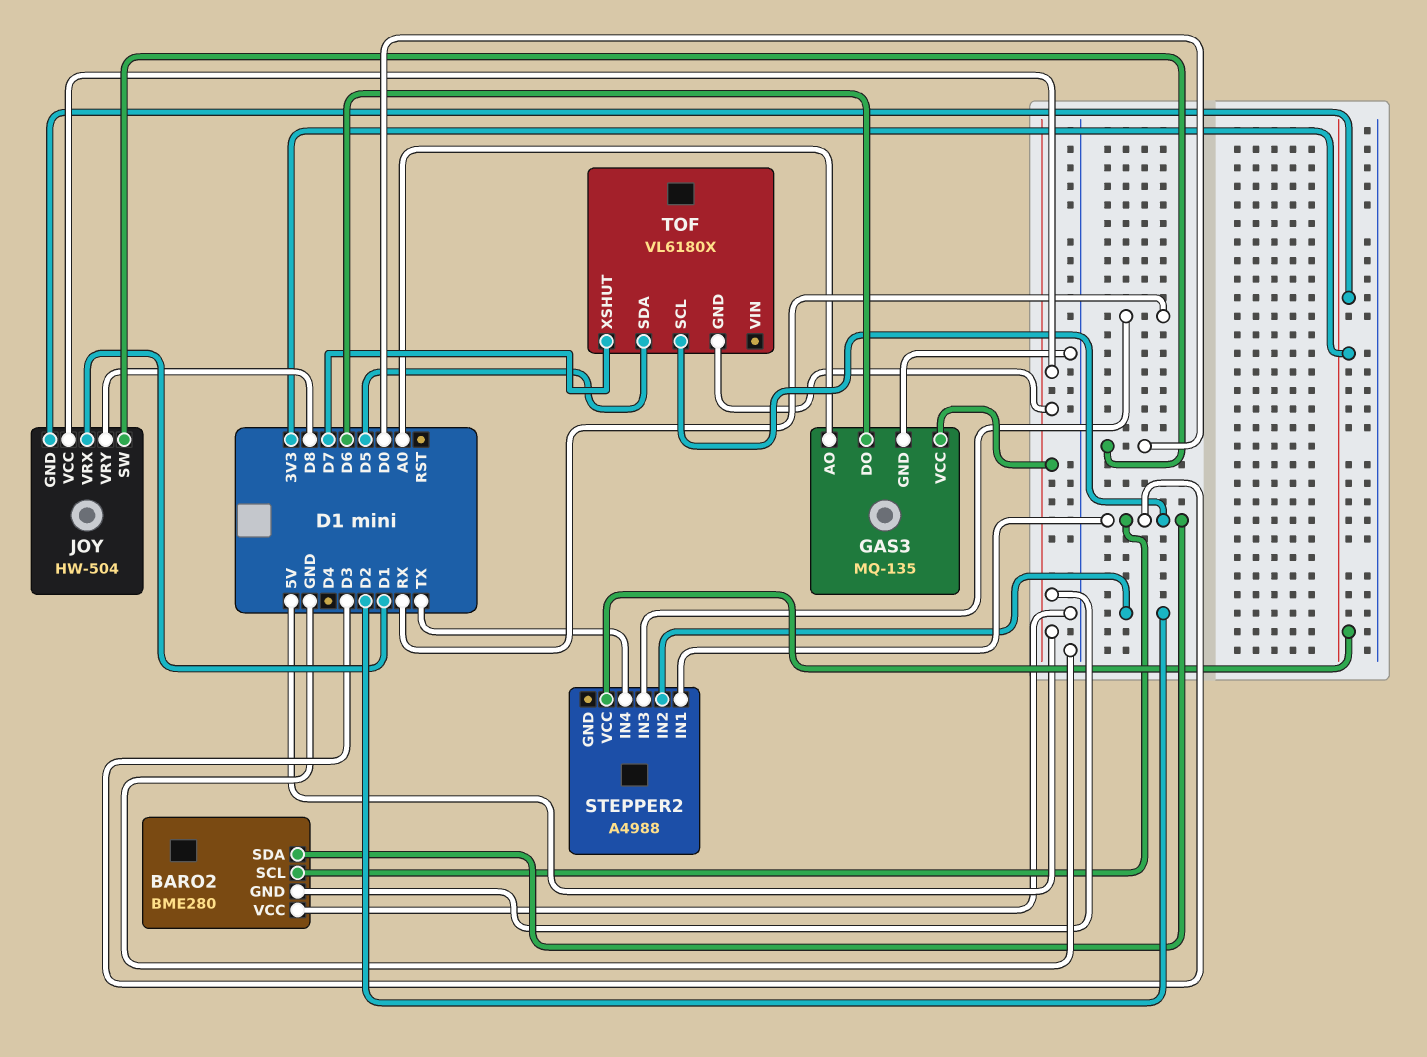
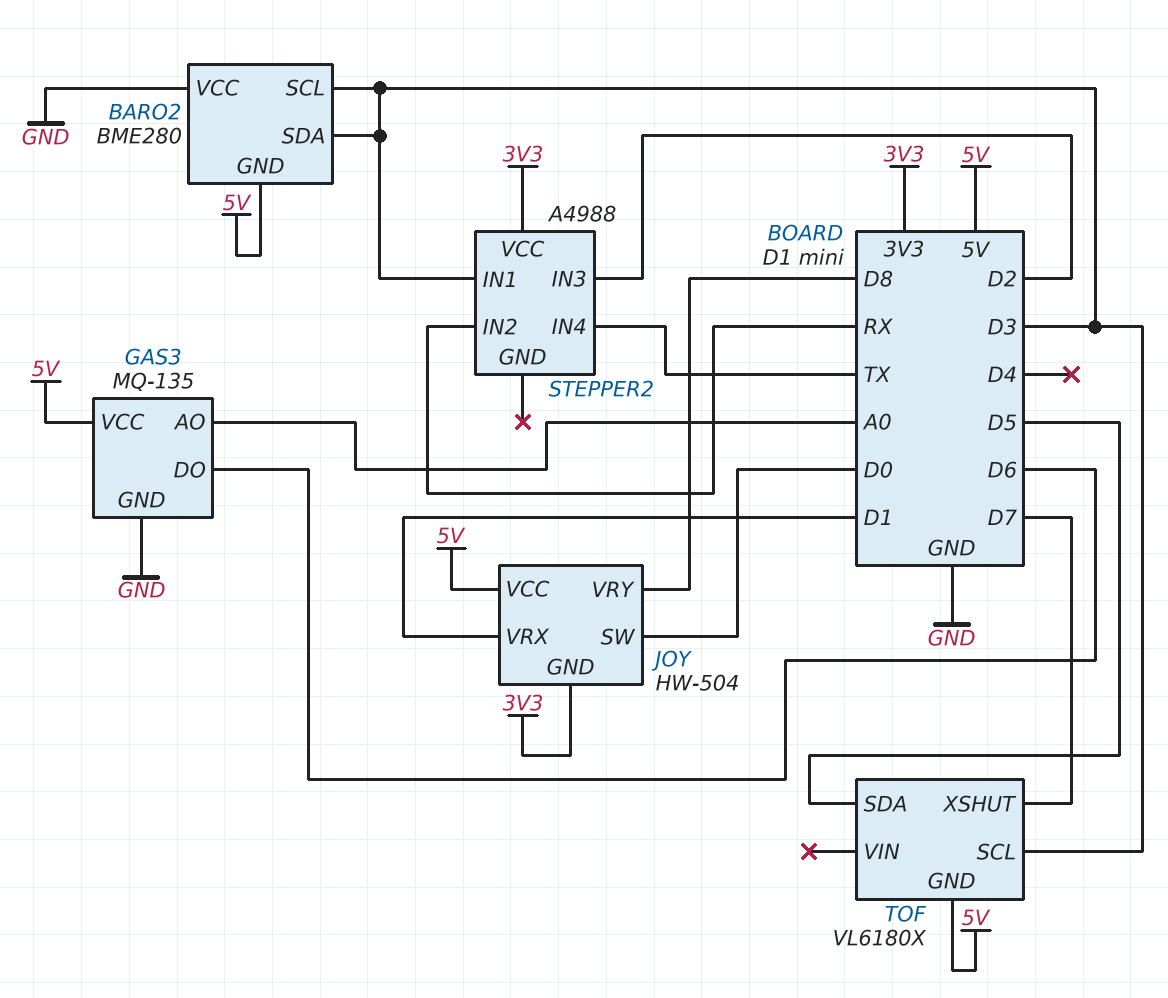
STEPPER2 pin IN2: D2 -> RX
STEPPER2 pin IN3: RX -> D2

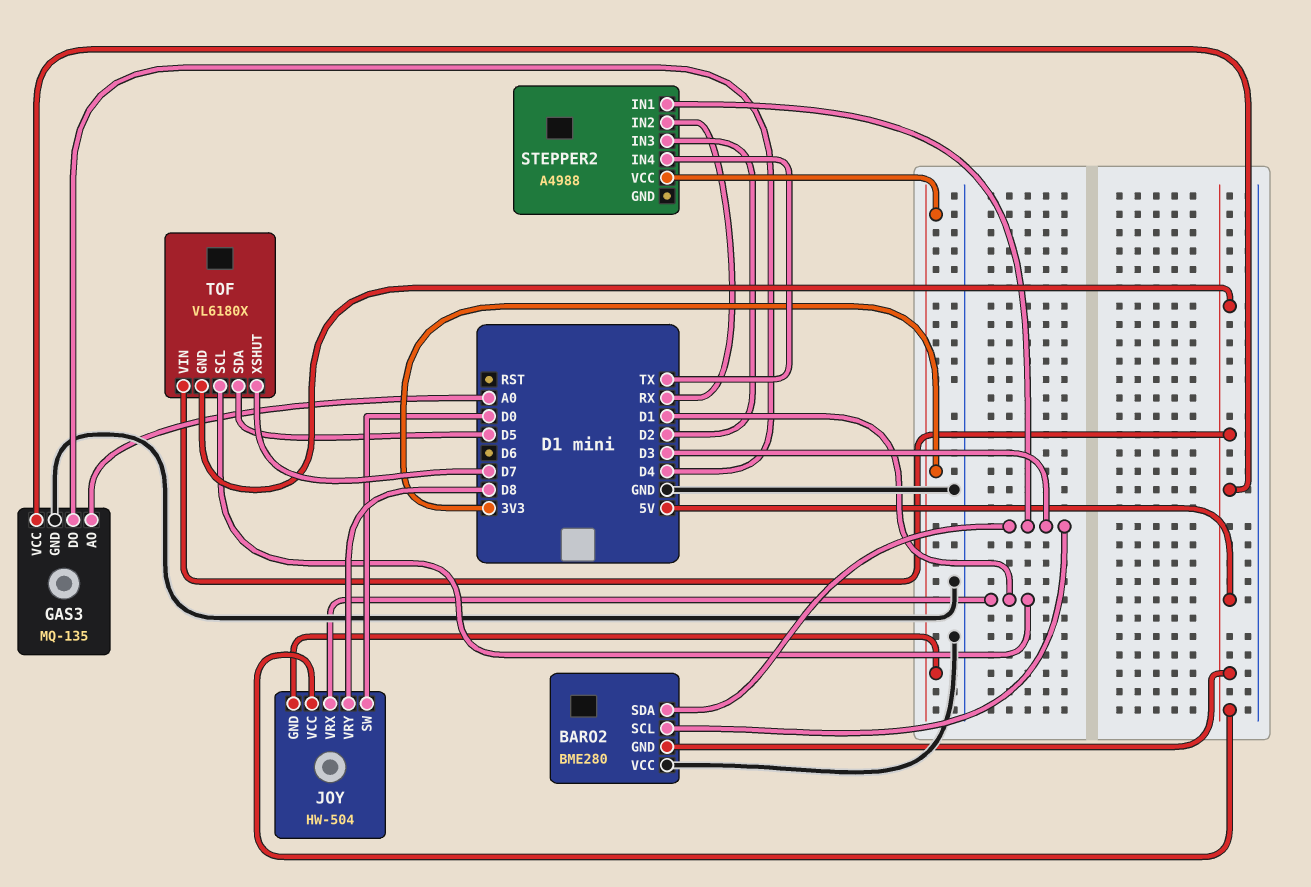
GAS3 pin DO: D6 -> D4
TOF pin SCL: D3 -> D1
TOF pin VIN: none -> 5V

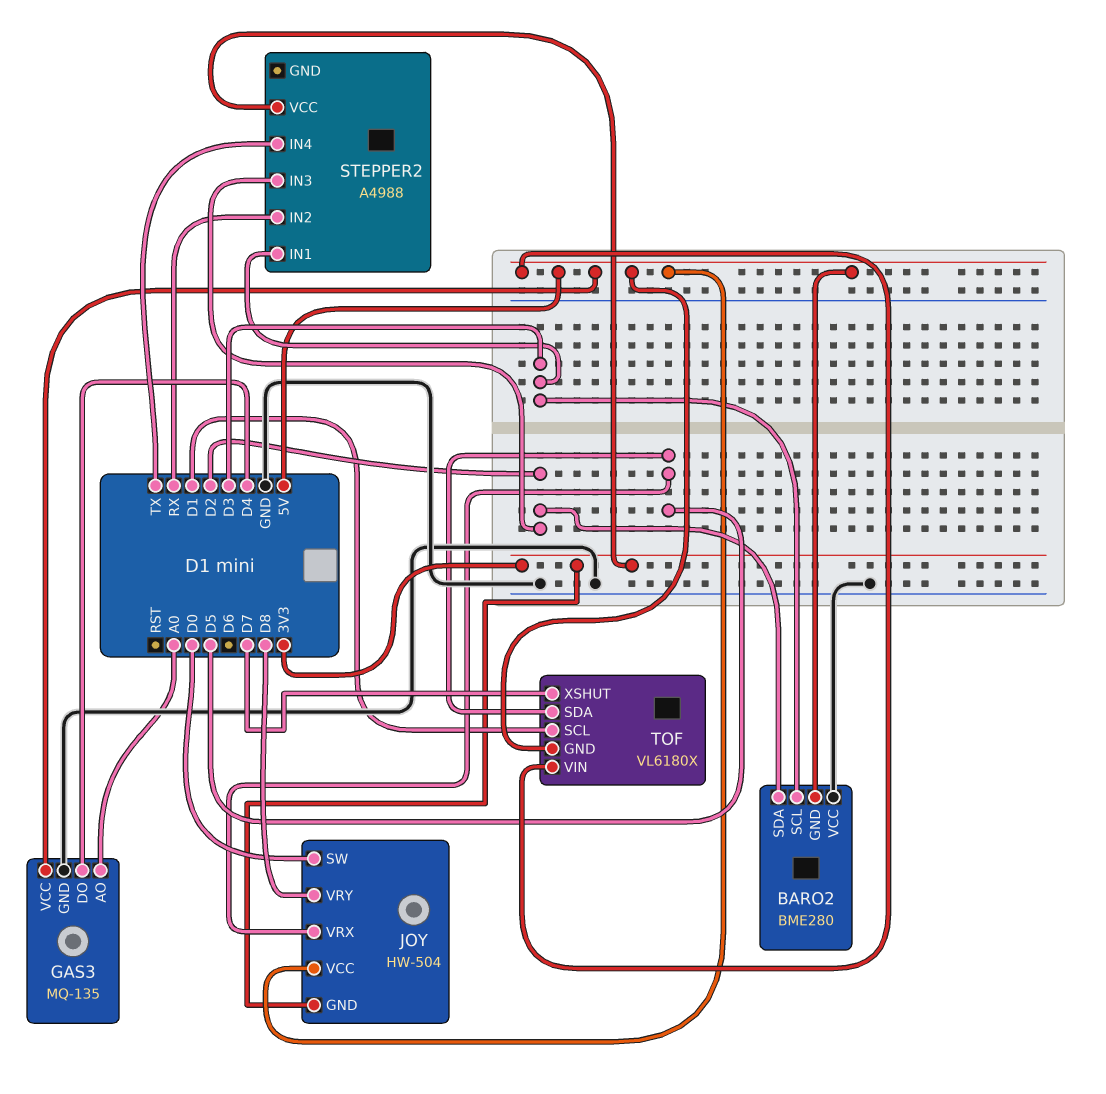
BARO2 pin SDA: D3 -> D2
JOY pin VRX: D1 -> D5

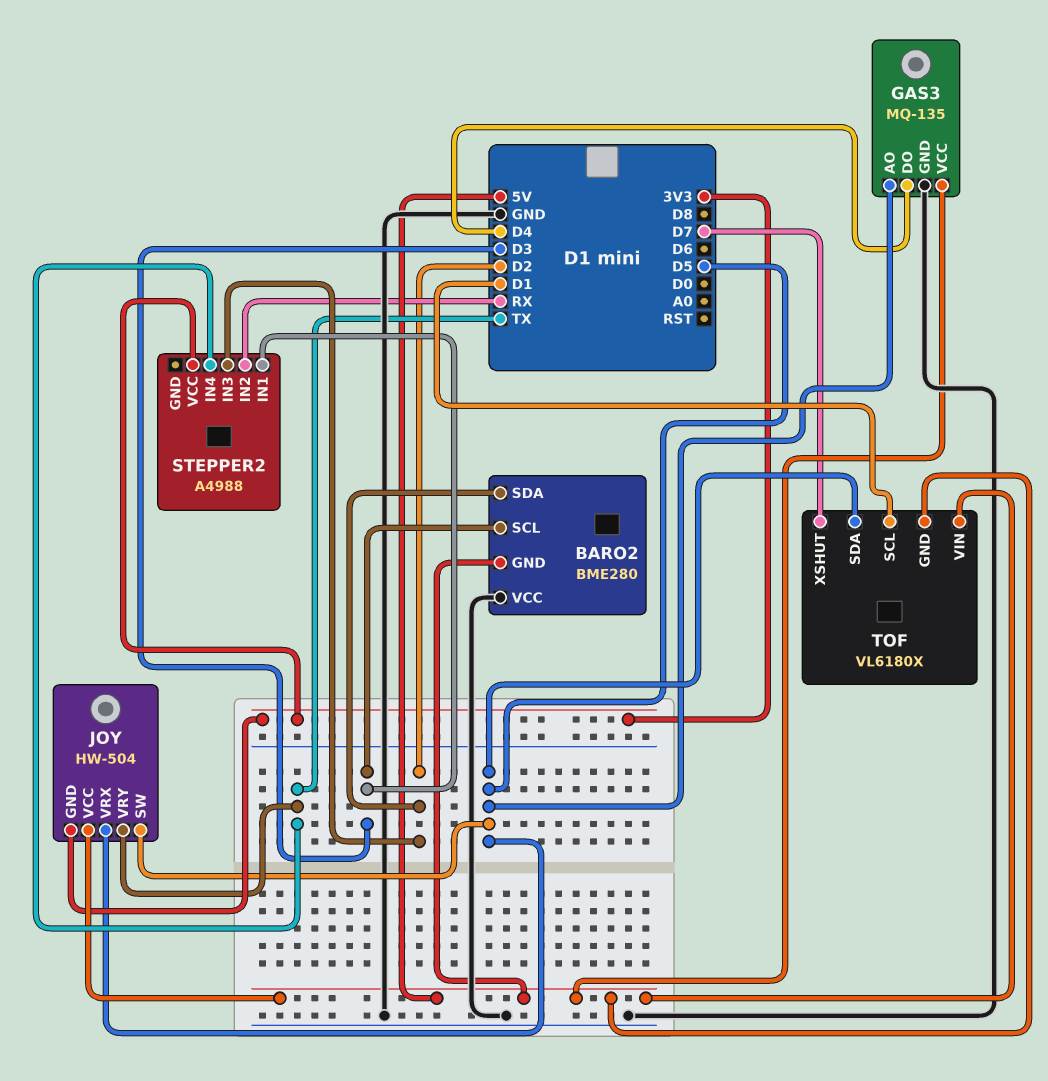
GAS3 pin AO: A0 -> D5
JOY pin SW: D0 -> D5
JOY pin VRY: D8 -> TX

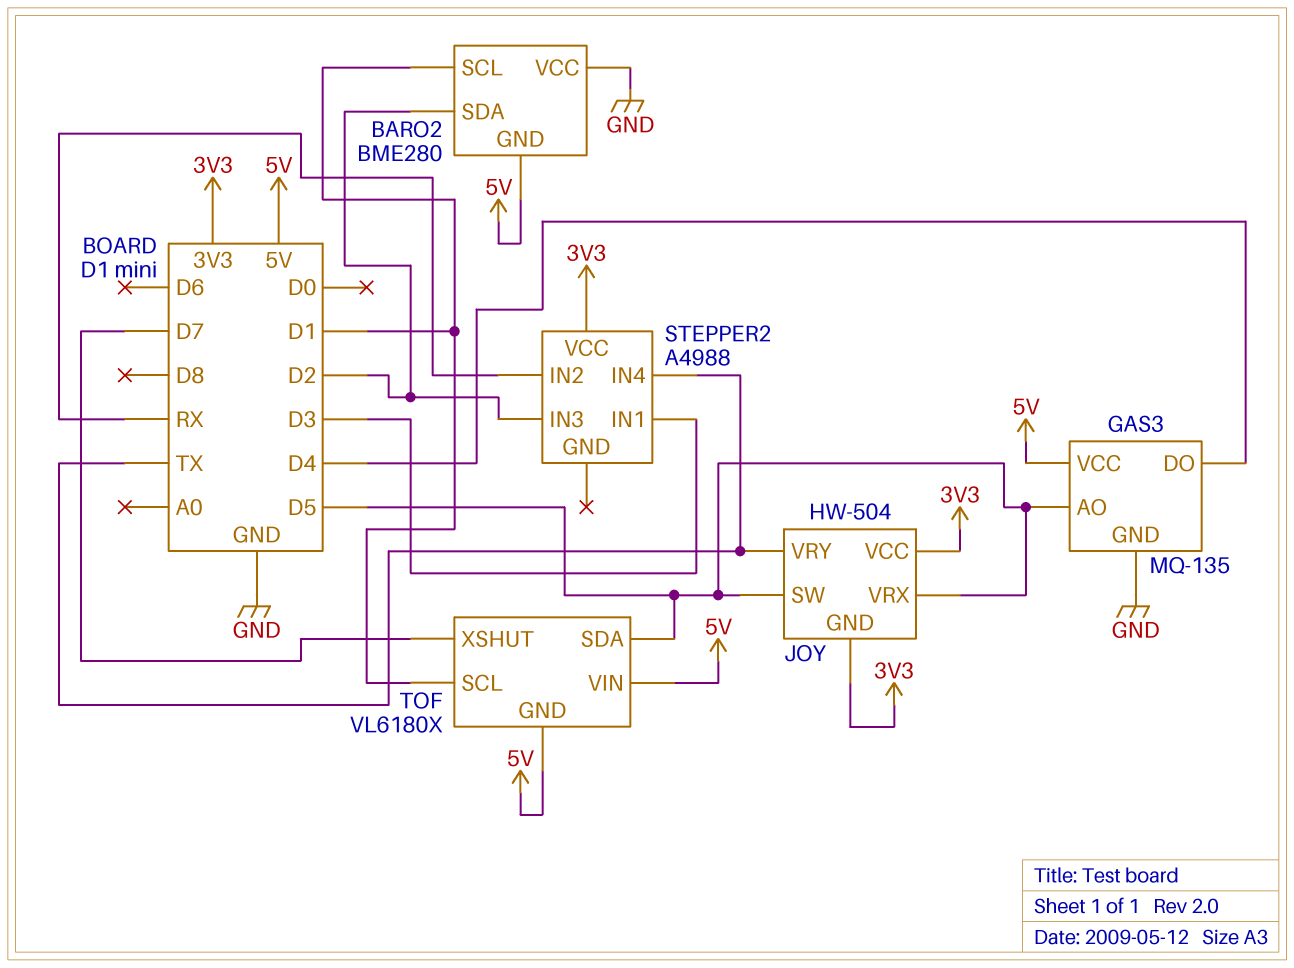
BARO2 pin SCL: D3 -> D1
JOY pin VCC: 5V -> 3V3

